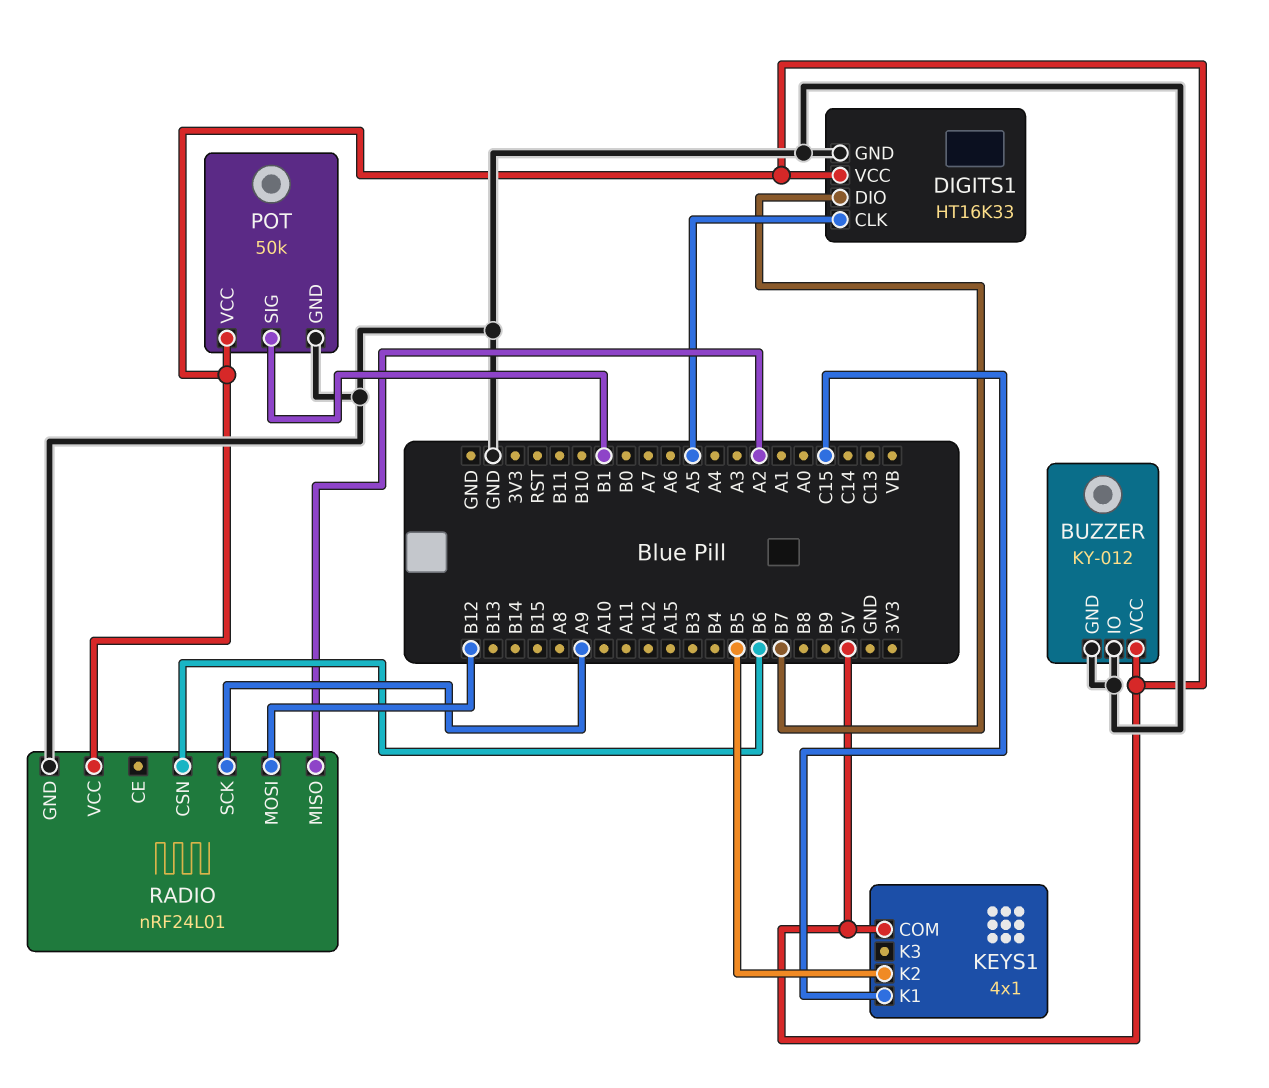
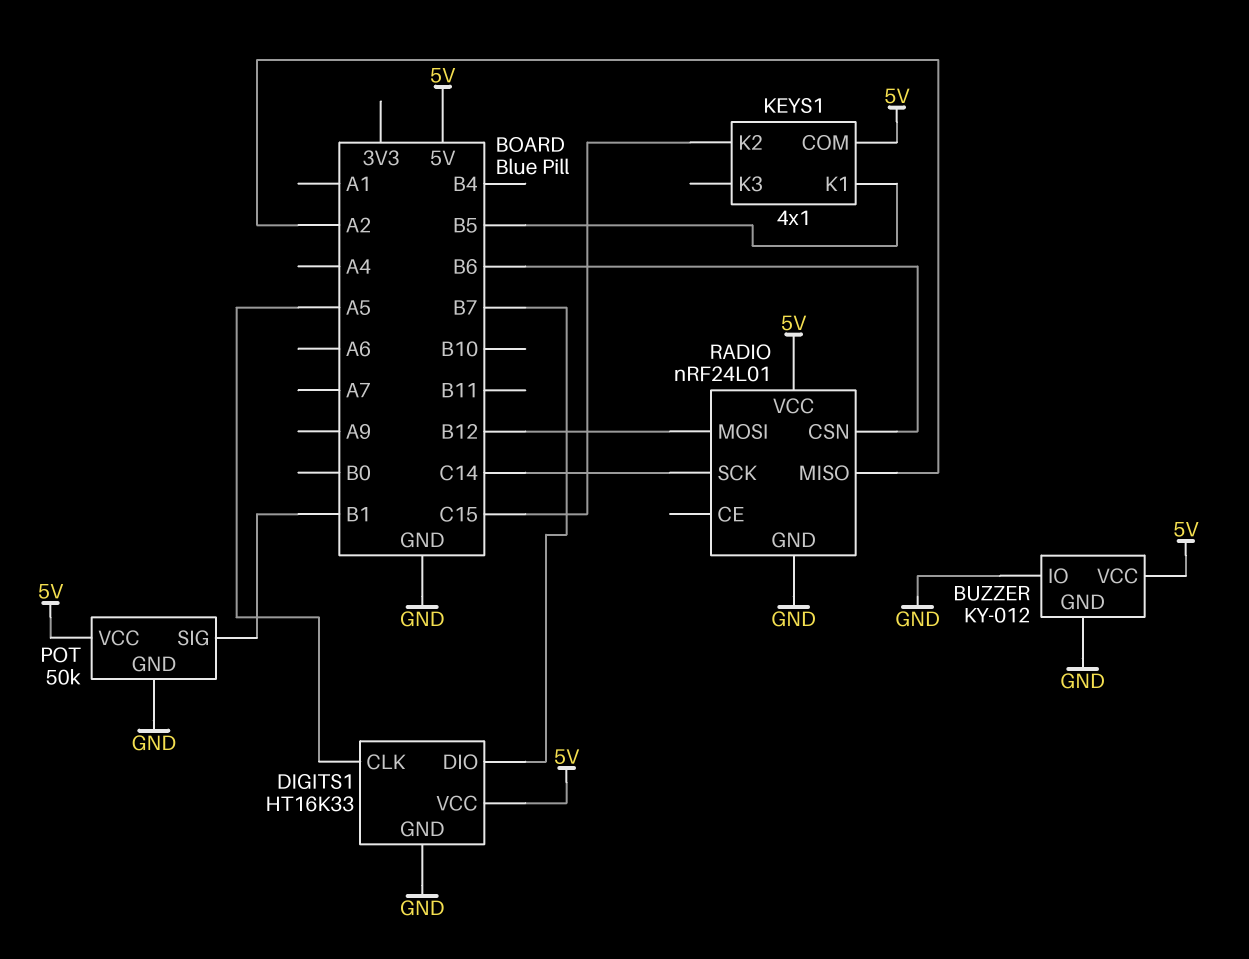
KEYS1 pin K1: C15 -> B5
KEYS1 pin K2: B5 -> C15
RADIO pin SCK: A9 -> C14

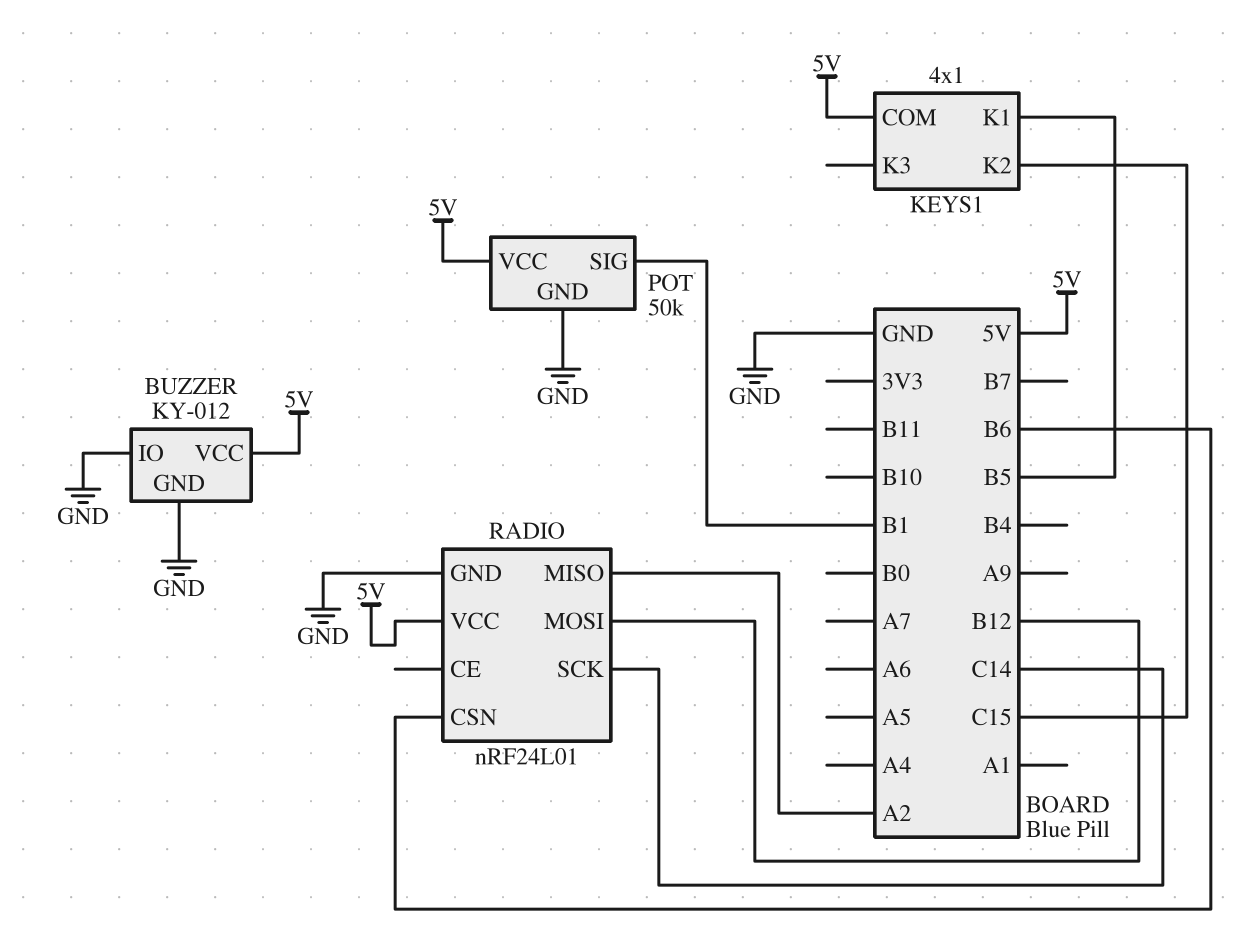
DIGITS1: HT16K33 -> none
DIGITS1 pin CLK: A5 -> none
DIGITS1 pin DIO: B7 -> none
DIGITS1 pin GND: GND -> none
DIGITS1 pin VCC: 5V -> none

